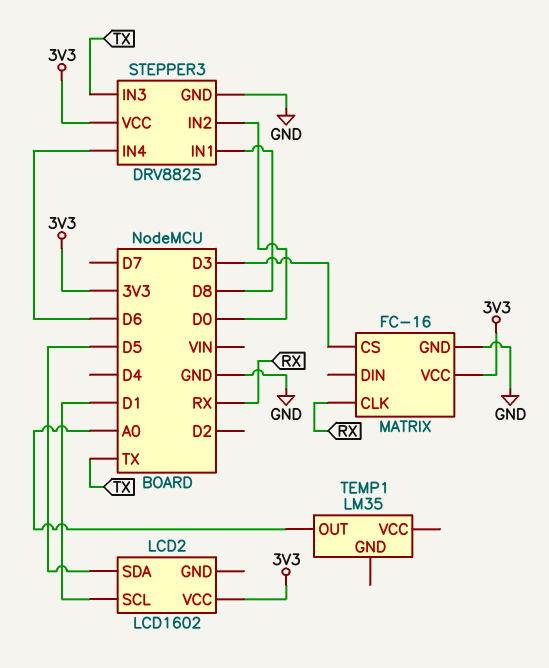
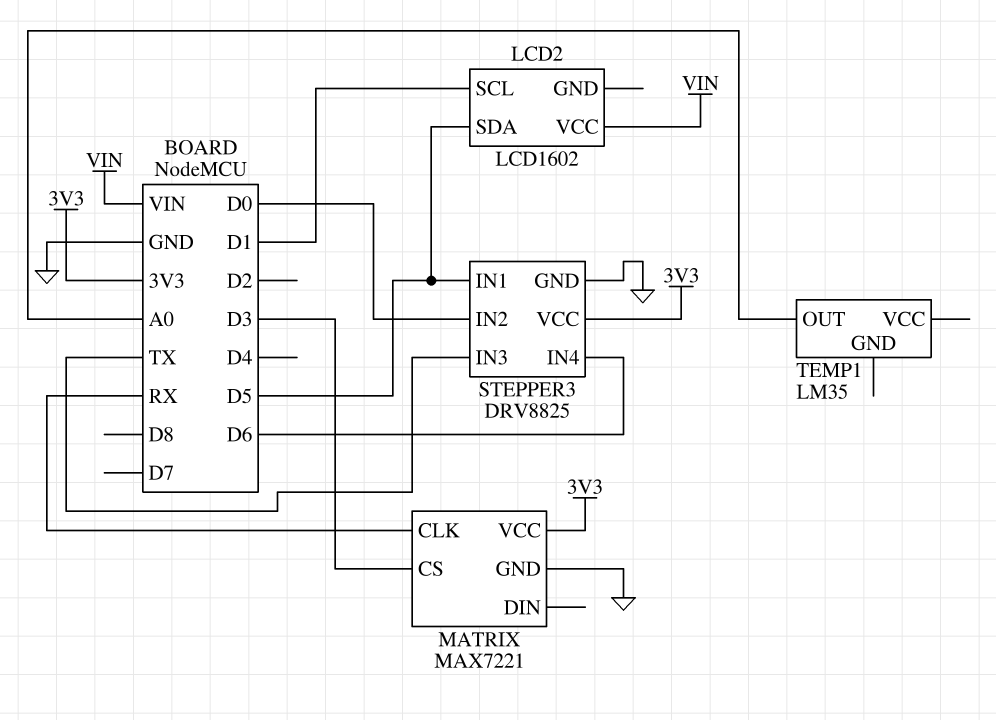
LCD2 pin VCC: 3V3 -> VIN
MATRIX: FC-16 -> MAX7221
STEPPER3 pin IN1: D8 -> D5

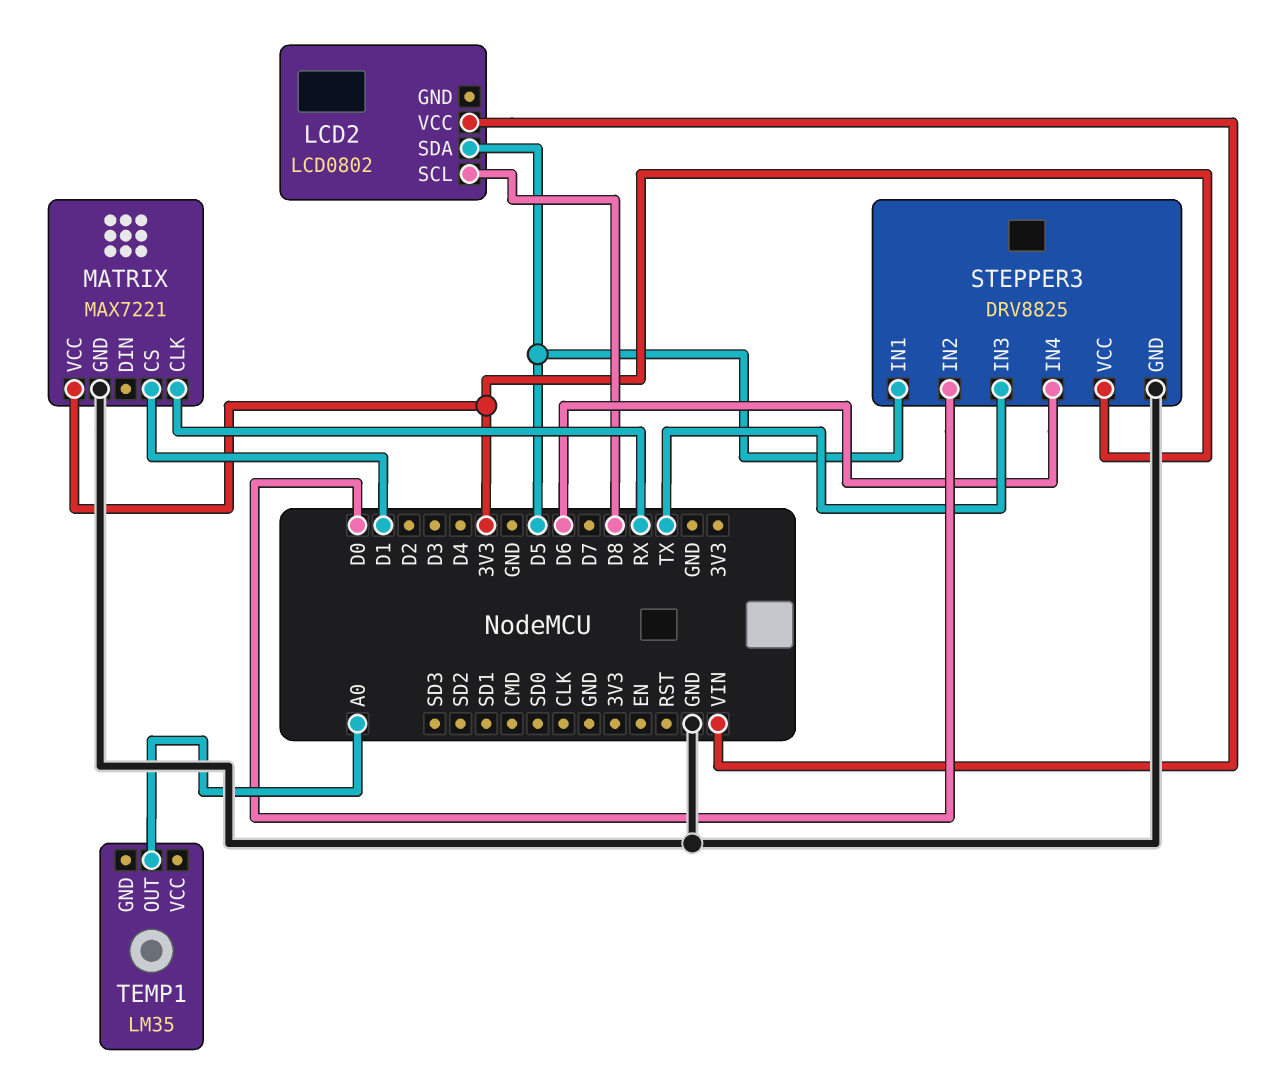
LCD2: LCD1602 -> LCD0802
LCD2 pin SCL: D1 -> D8
MATRIX pin CS: D3 -> D1

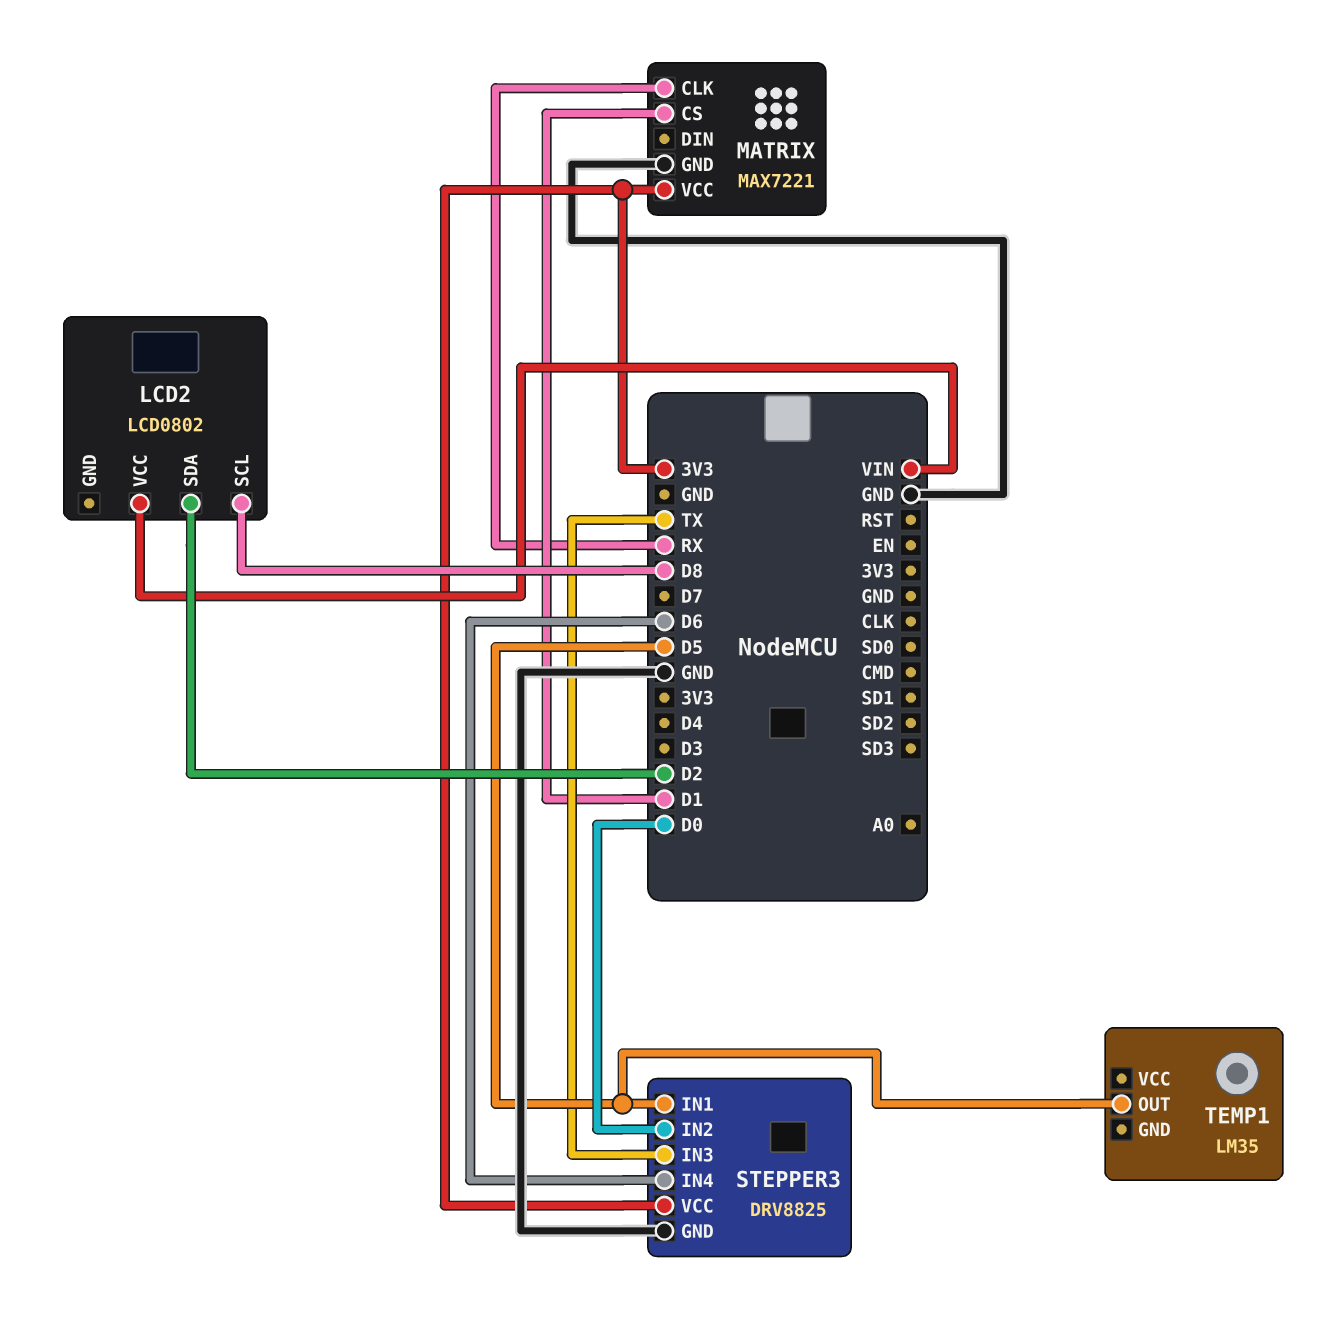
LCD2 pin SDA: D5 -> D2
TEMP1 pin OUT: A0 -> D5

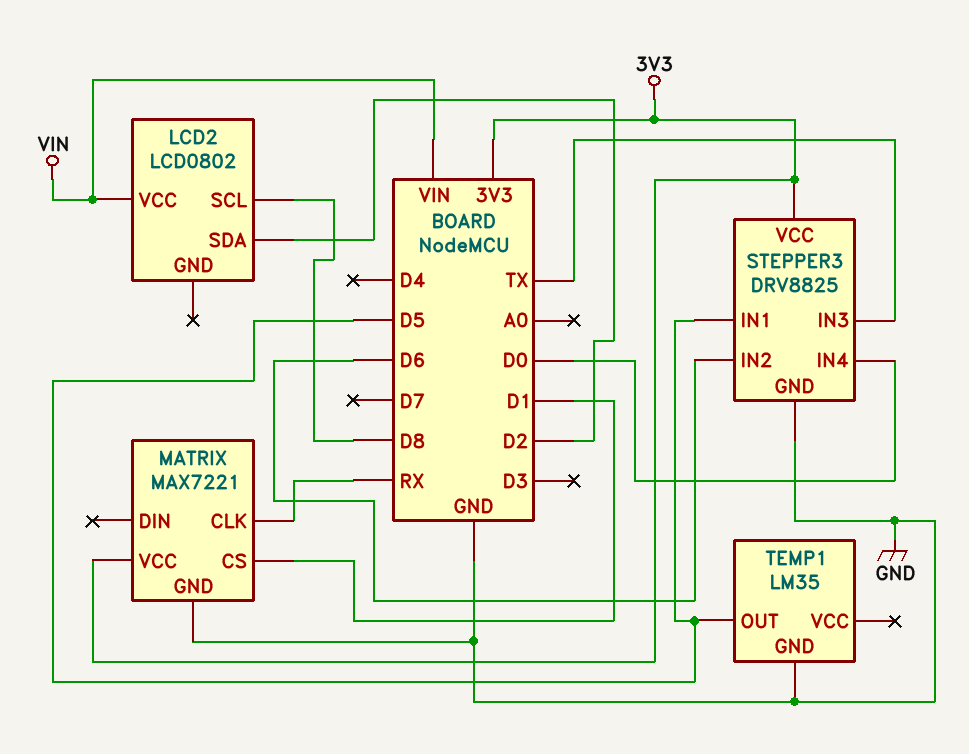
STEPPER3 pin IN2: D0 -> D6
STEPPER3 pin IN4: D6 -> D0
TEMP1 pin GND: none -> GND

